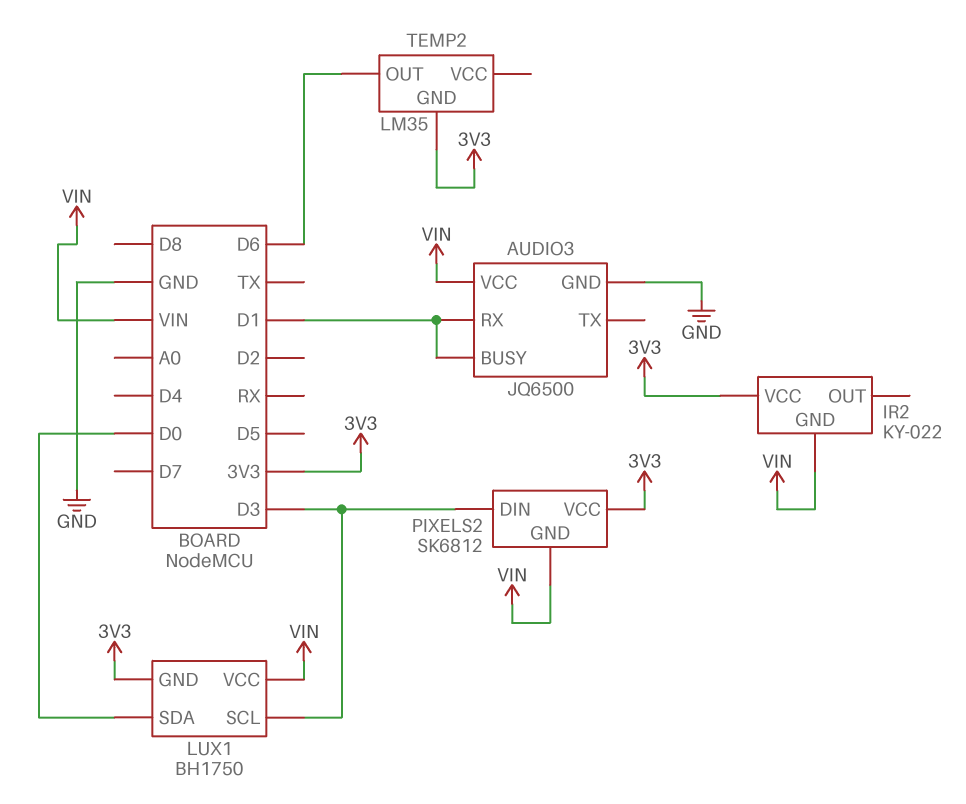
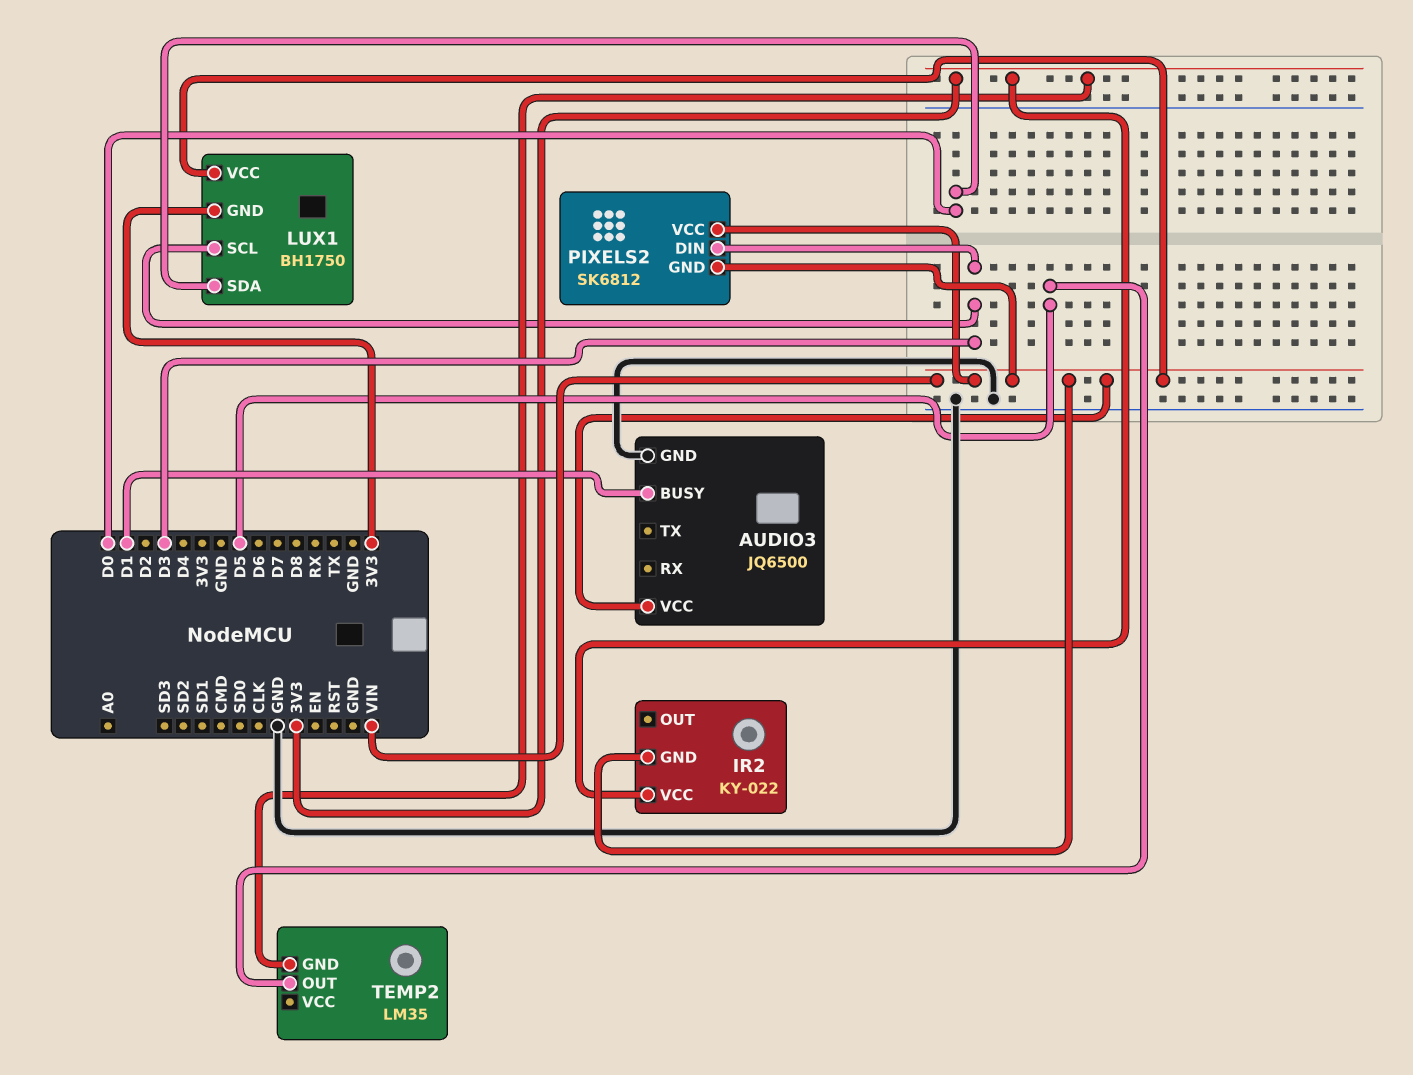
AUDIO3 pin RX: D1 -> none
PIXELS2 pin VCC: 3V3 -> VIN
TEMP2 pin OUT: D6 -> D5

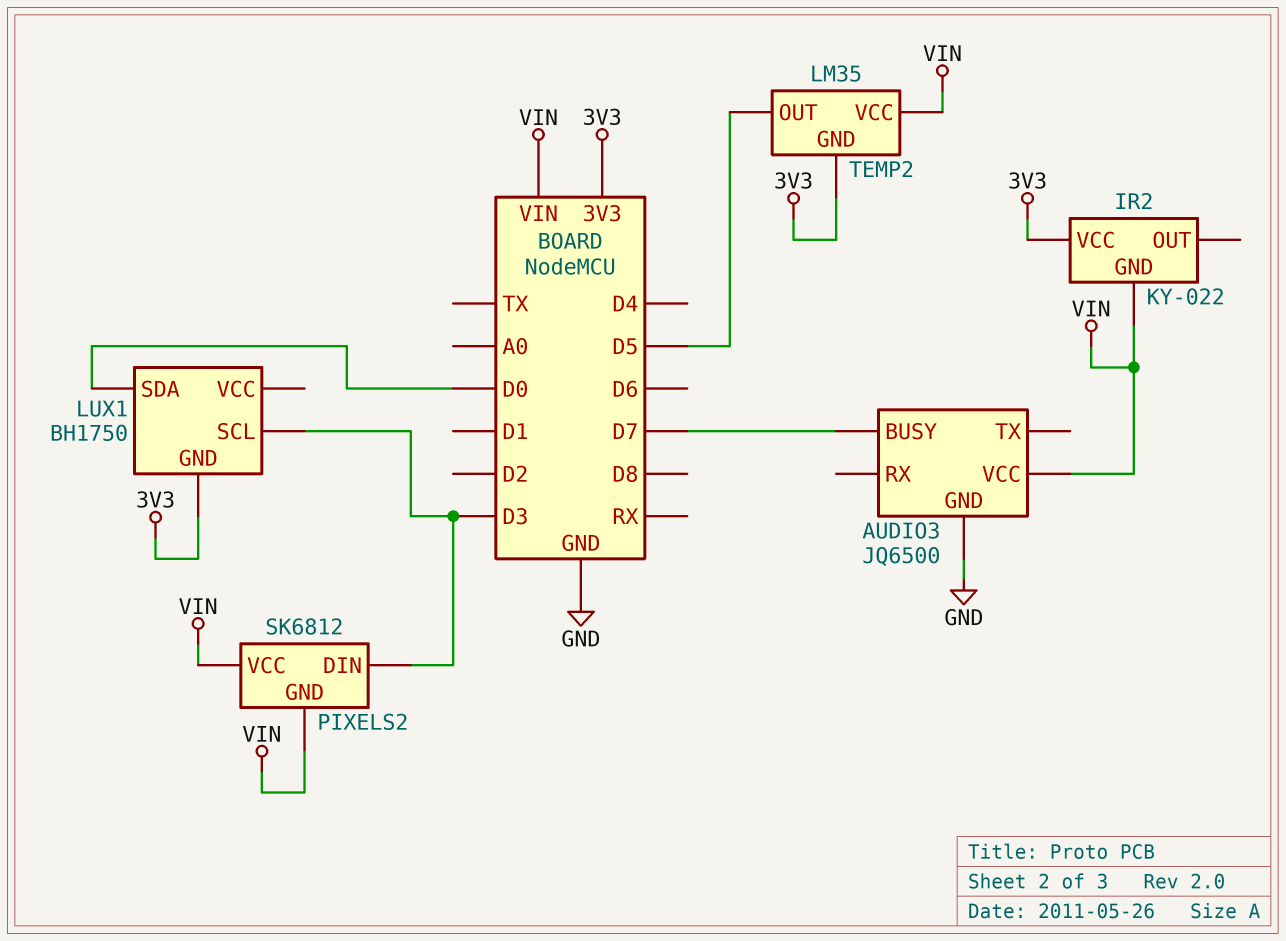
AUDIO3 pin BUSY: D1 -> D7
LUX1 pin VCC: VIN -> none
TEMP2 pin VCC: none -> VIN

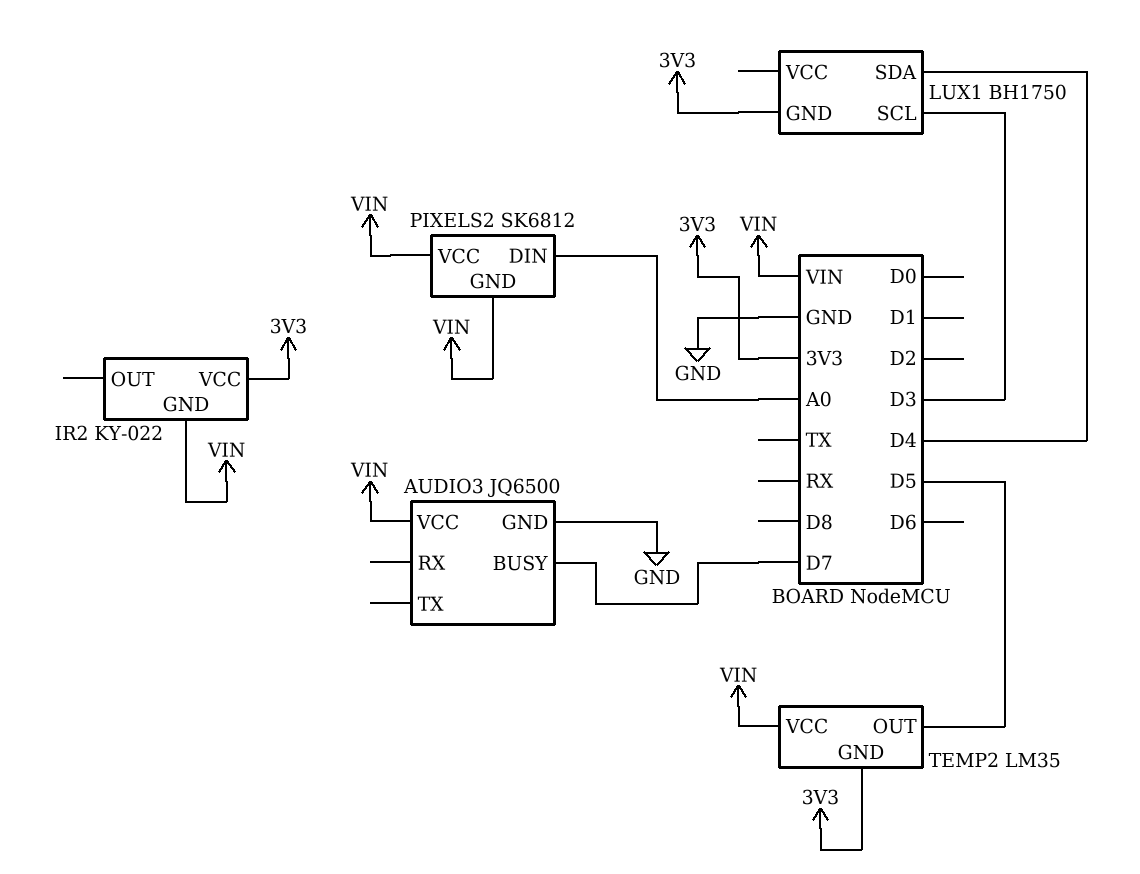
LUX1 pin SDA: D0 -> D4
PIXELS2 pin DIN: D3 -> A0

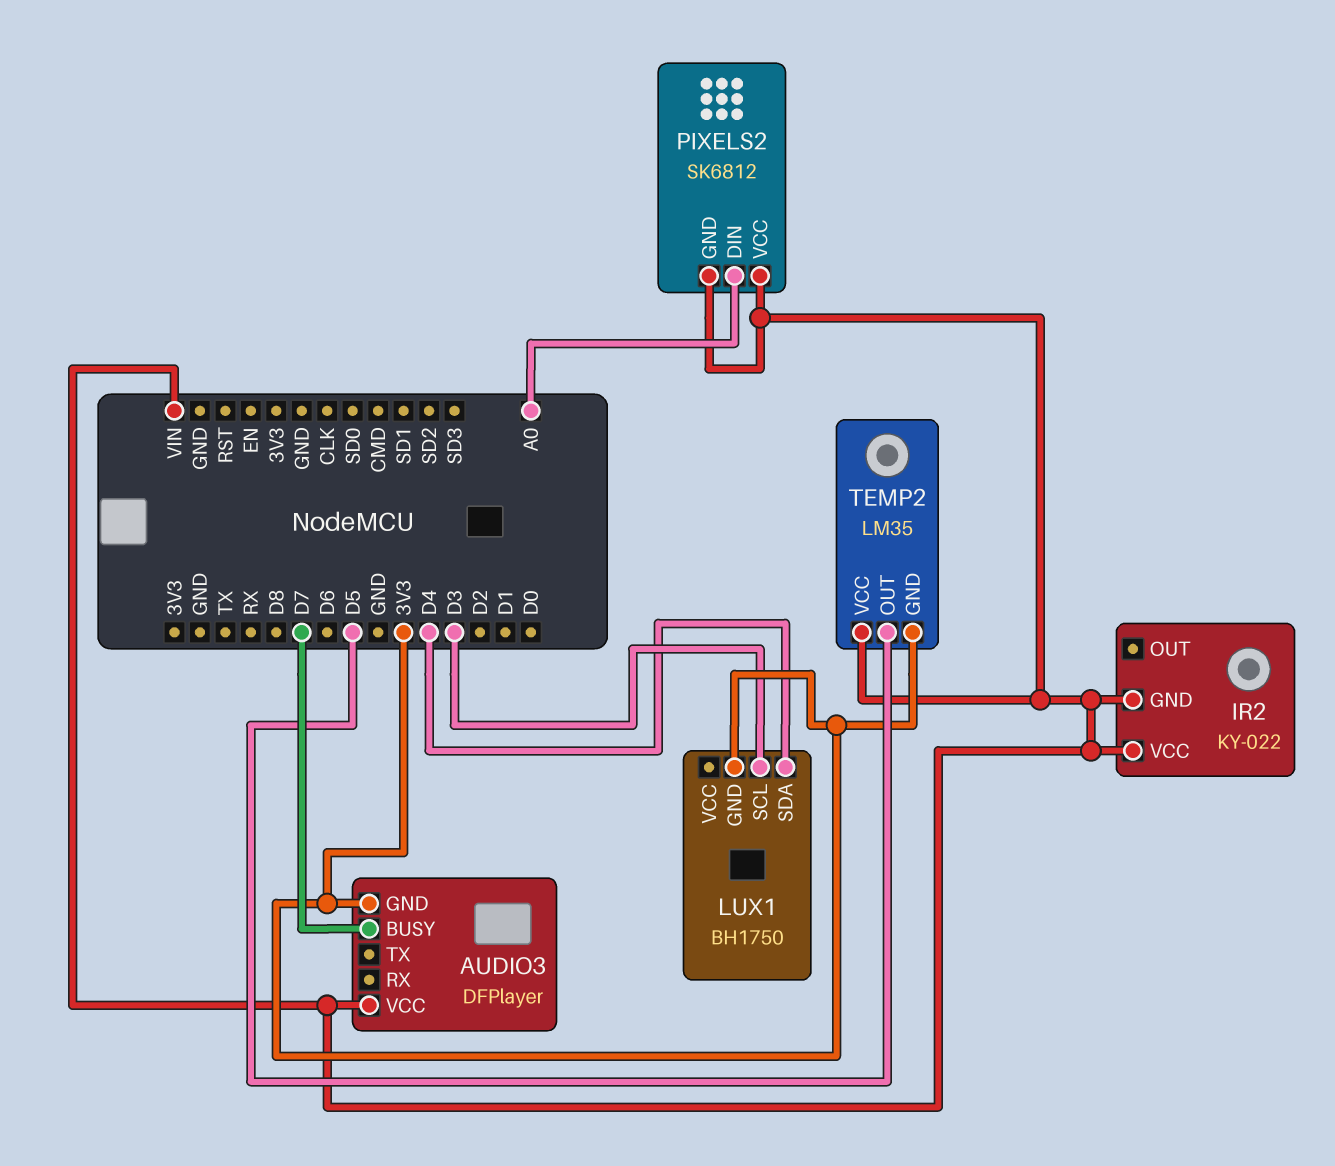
AUDIO3: JQ6500 -> DFPlayer
AUDIO3 pin GND: GND -> 3V3
IR2 pin VCC: 3V3 -> VIN

